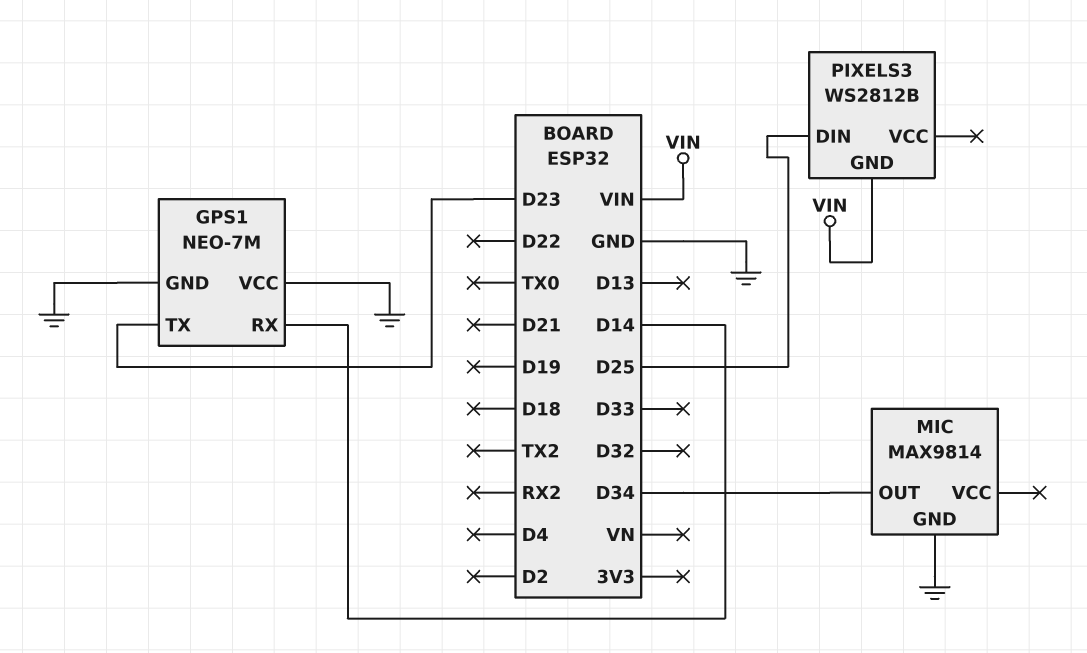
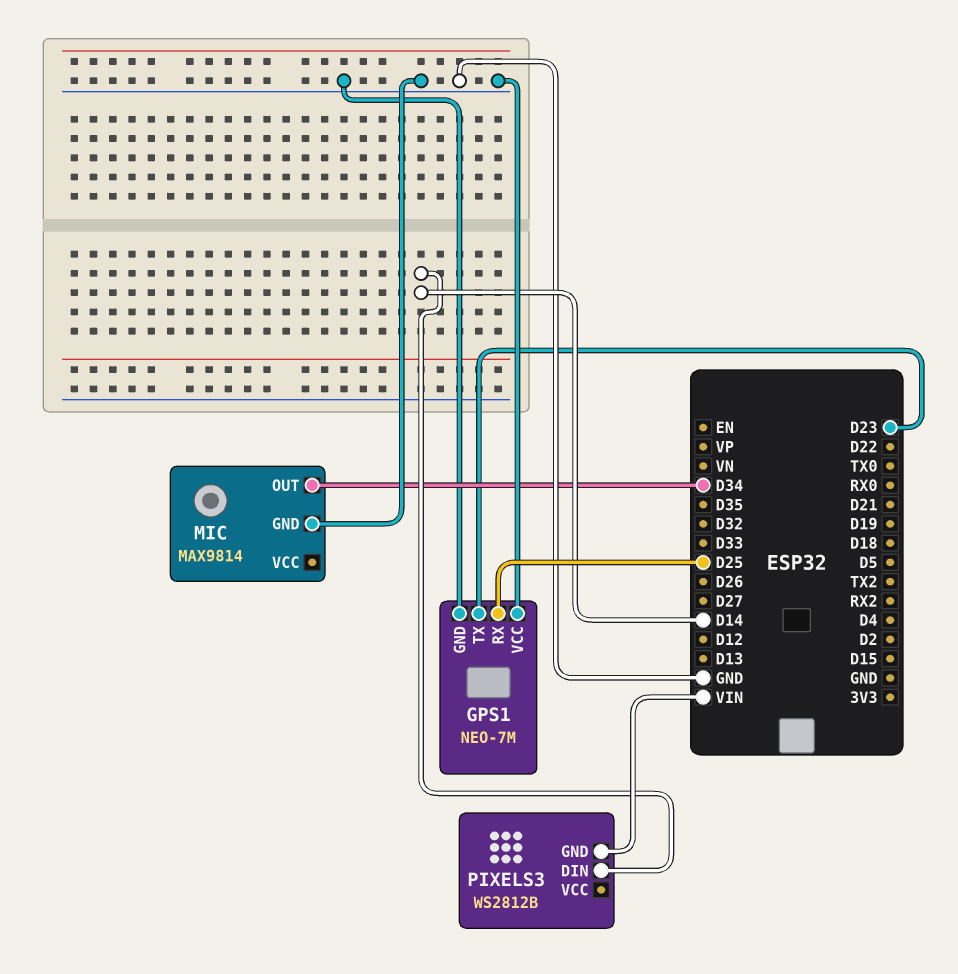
GPS1 pin RX: D14 -> D25
PIXELS3 pin DIN: D25 -> D14

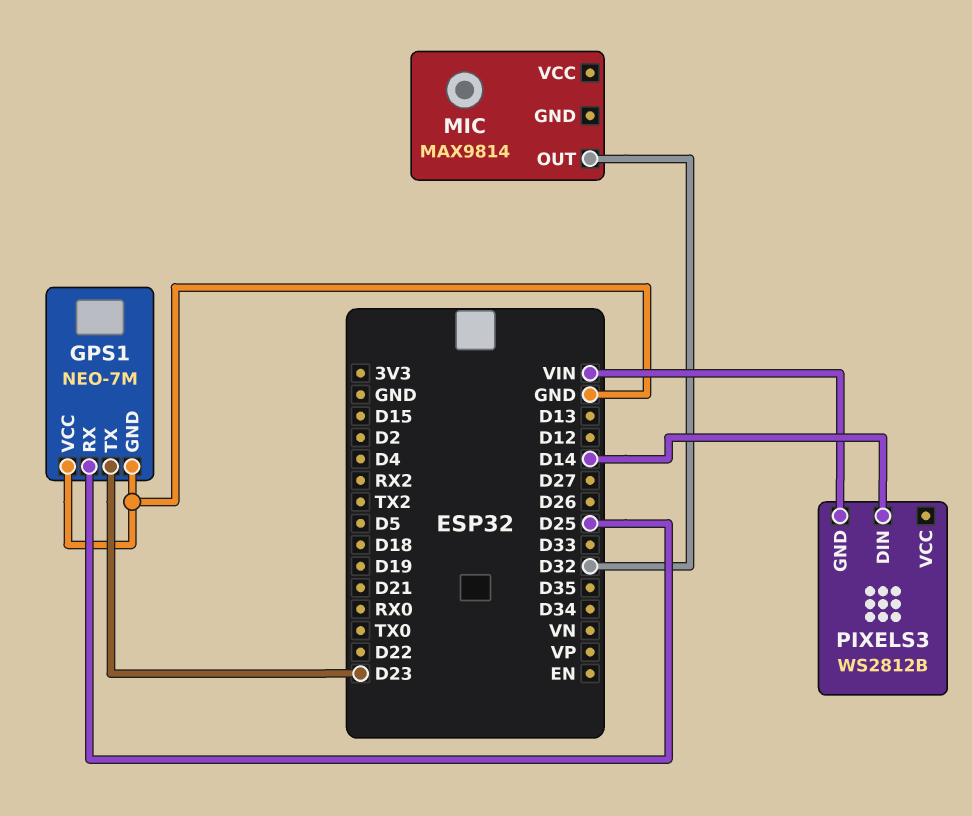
MIC pin GND: GND -> none
MIC pin OUT: D34 -> D32

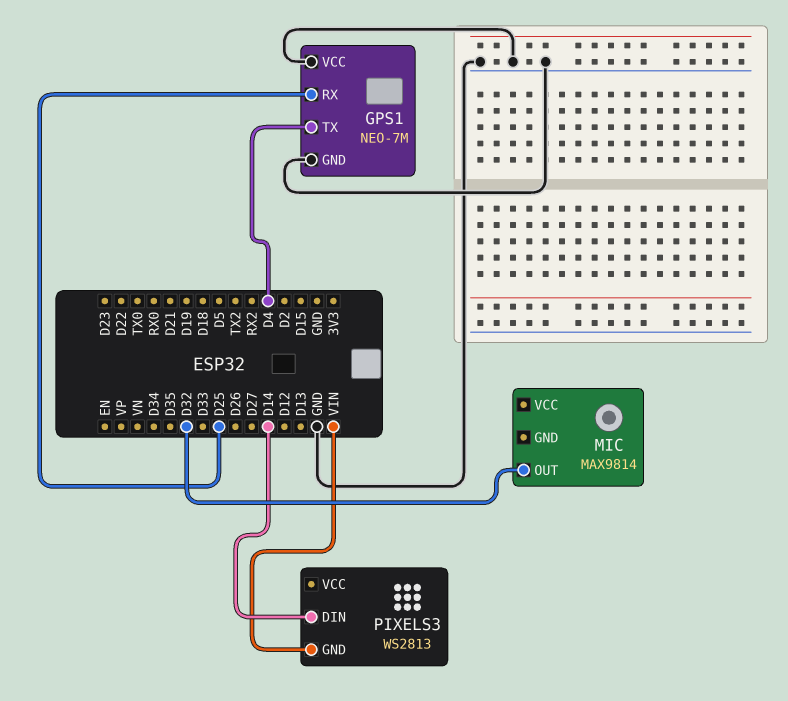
GPS1 pin TX: D23 -> D4
PIXELS3: WS2812B -> WS2813

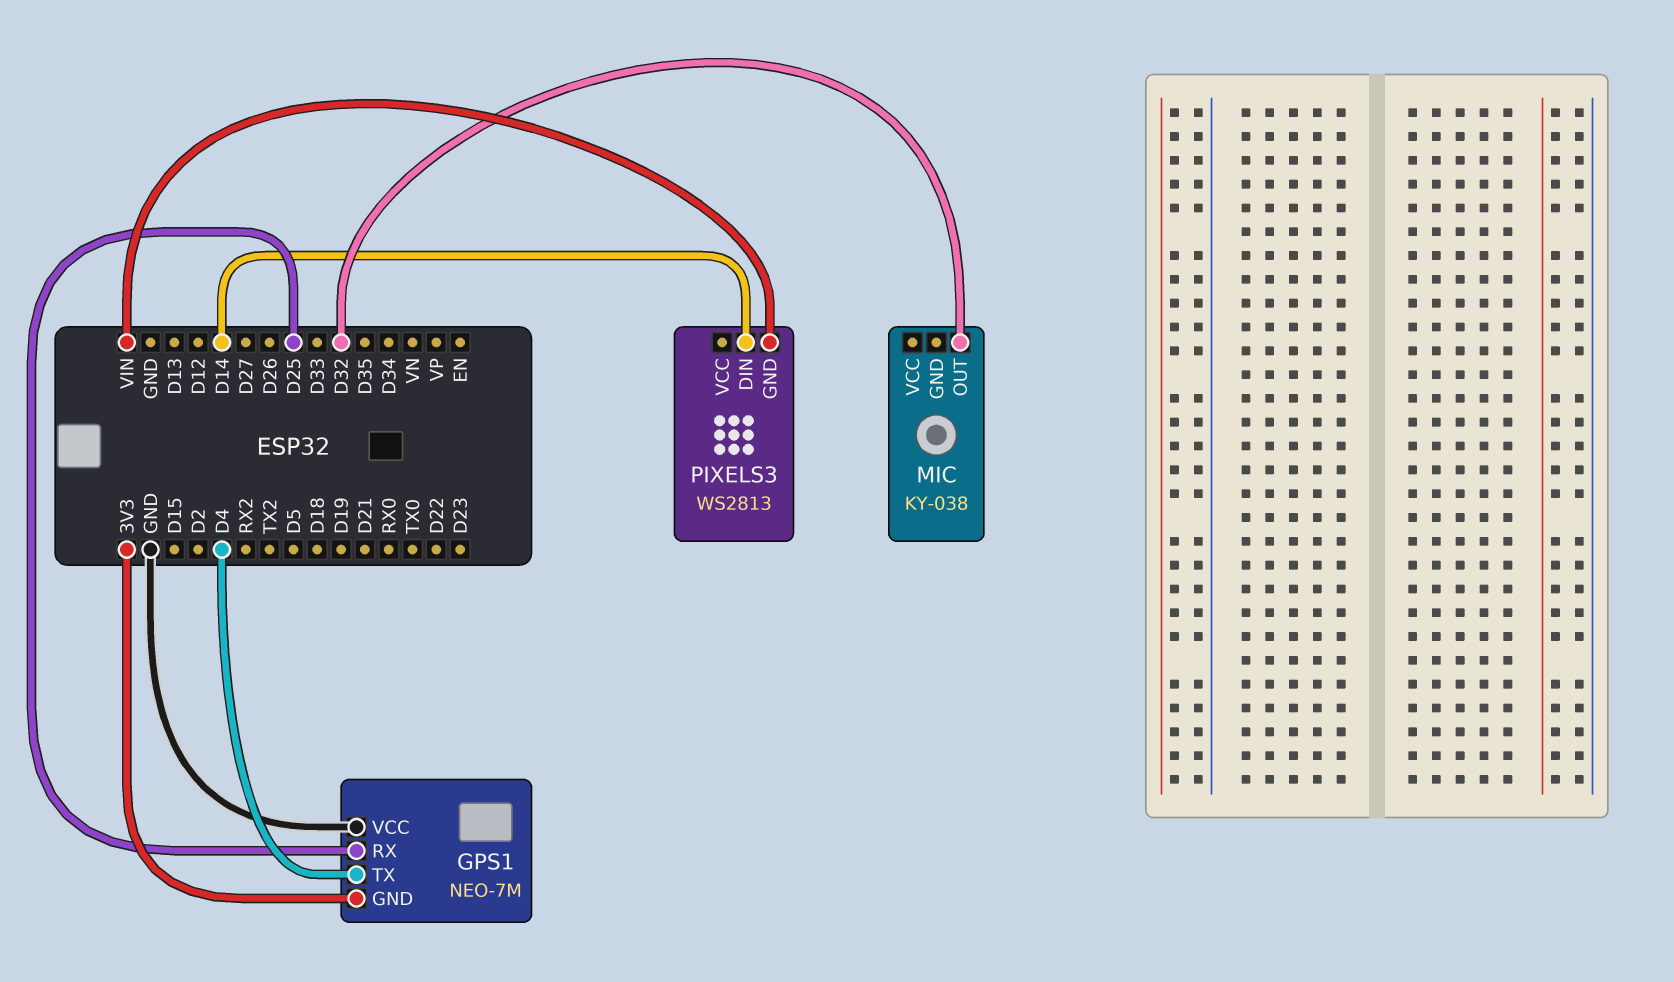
GPS1 pin GND: GND -> 3V3
MIC: MAX9814 -> KY-038

